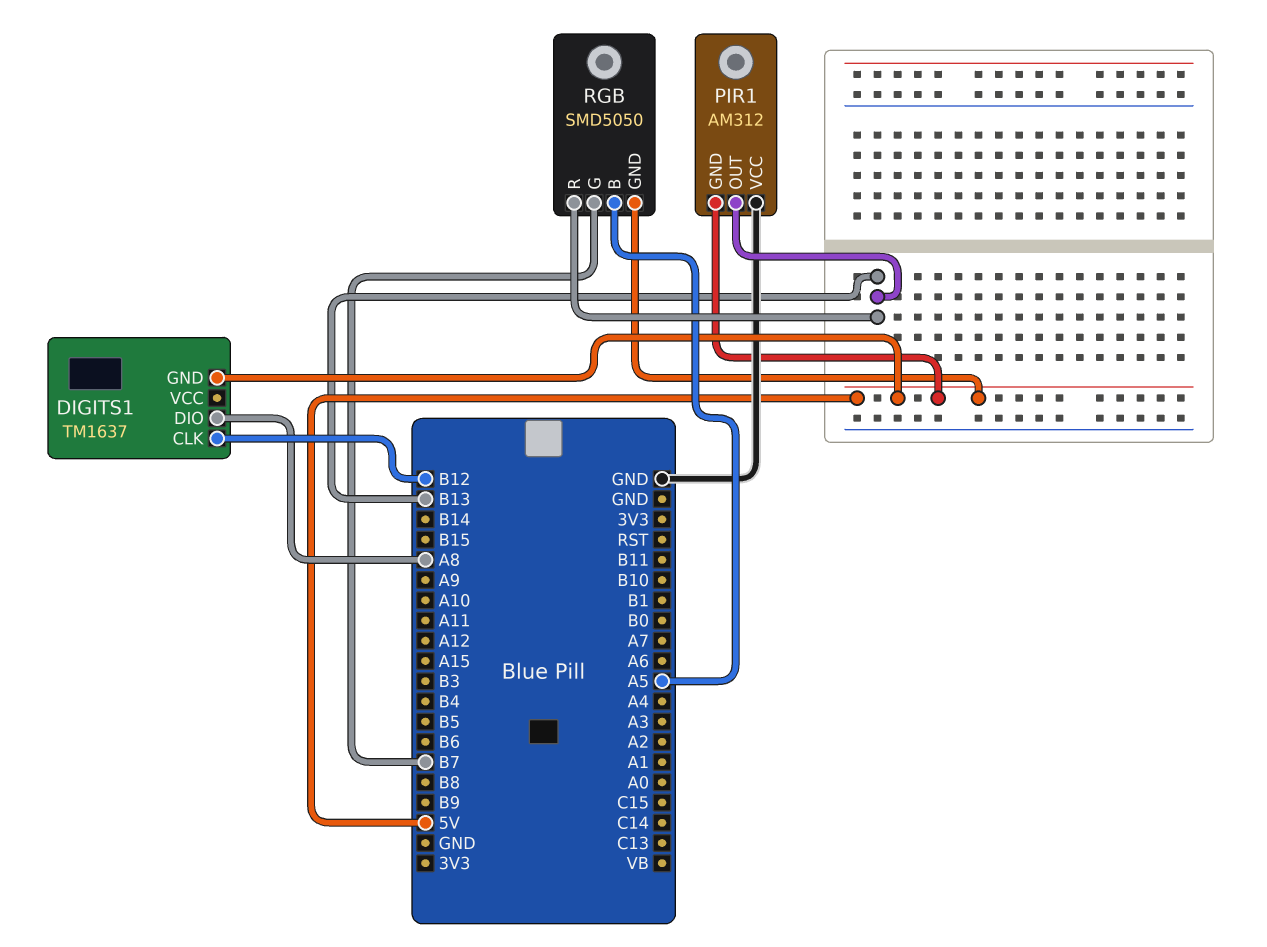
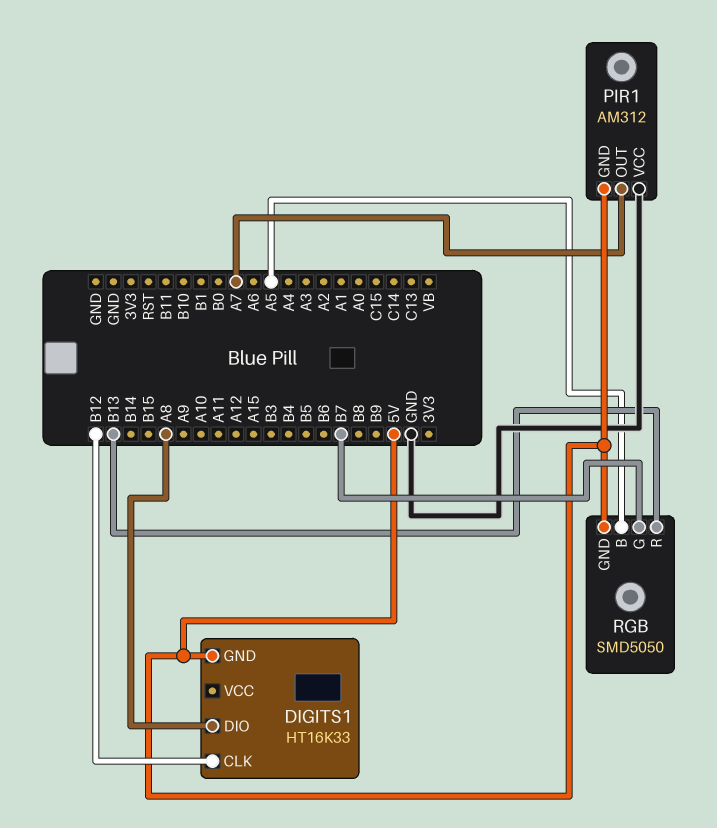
DIGITS1: TM1637 -> HT16K33
PIR1 pin OUT: B13 -> A7

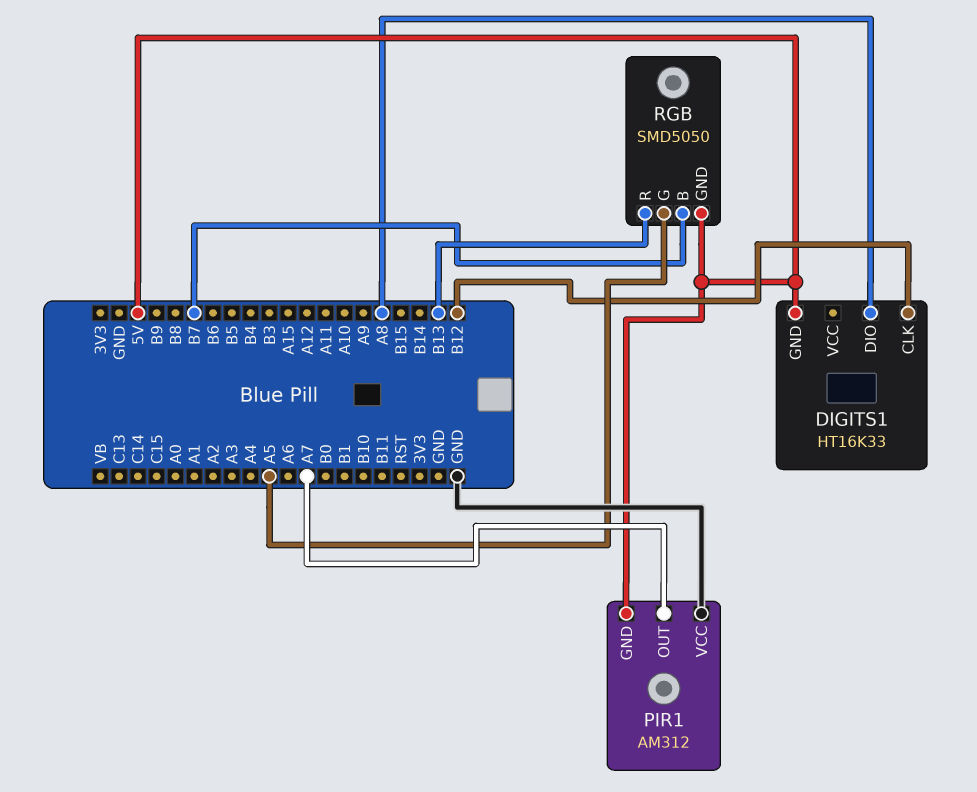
RGB pin B: A5 -> B7
RGB pin G: B7 -> A5

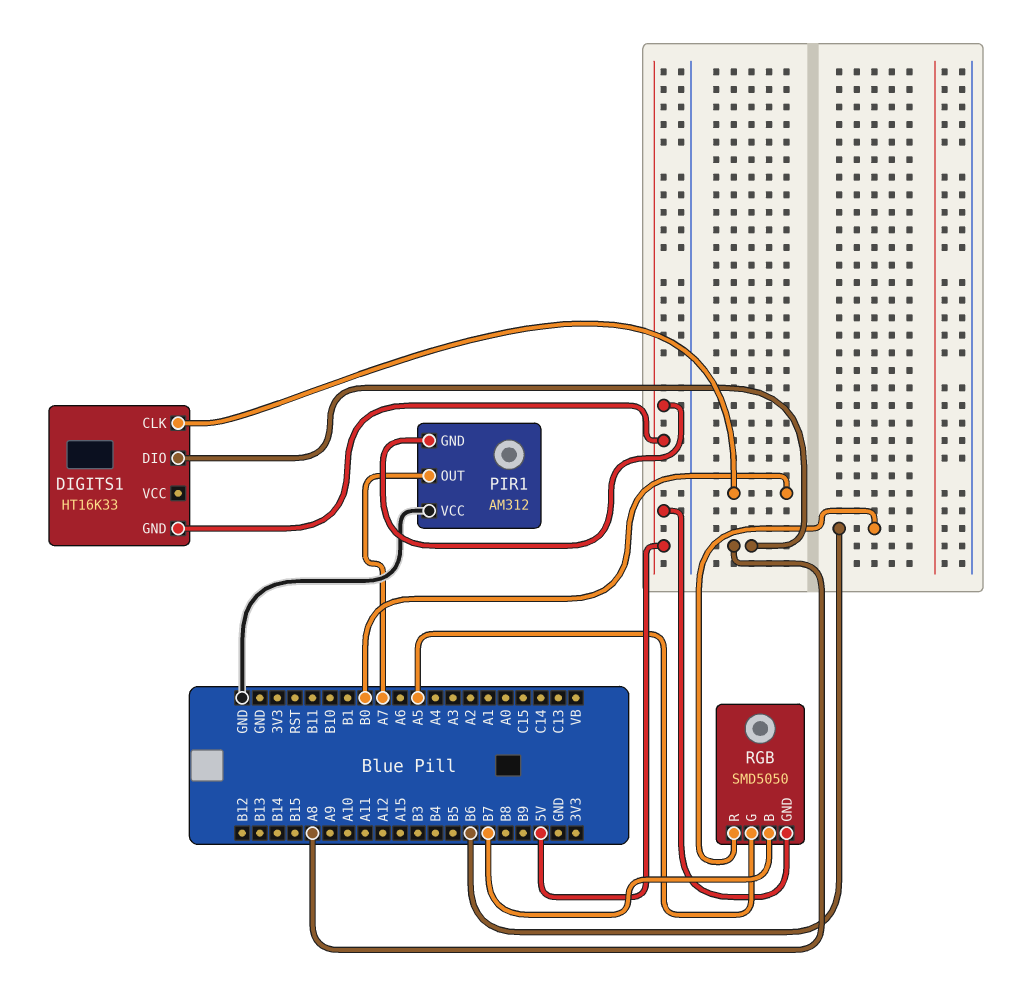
DIGITS1 pin CLK: B12 -> B0
RGB pin R: B13 -> B6

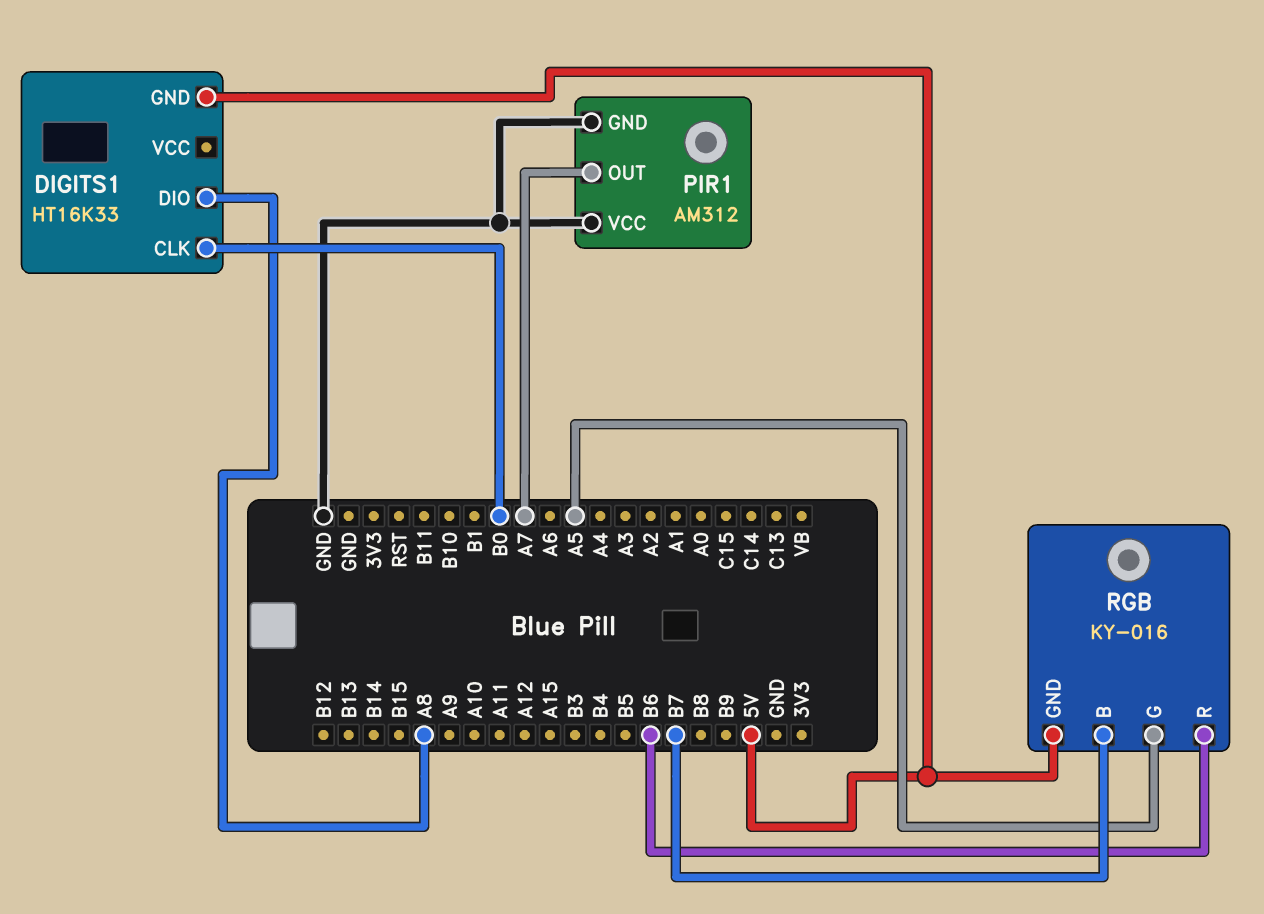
PIR1 pin GND: 5V -> GND
RGB: SMD5050 -> KY-016

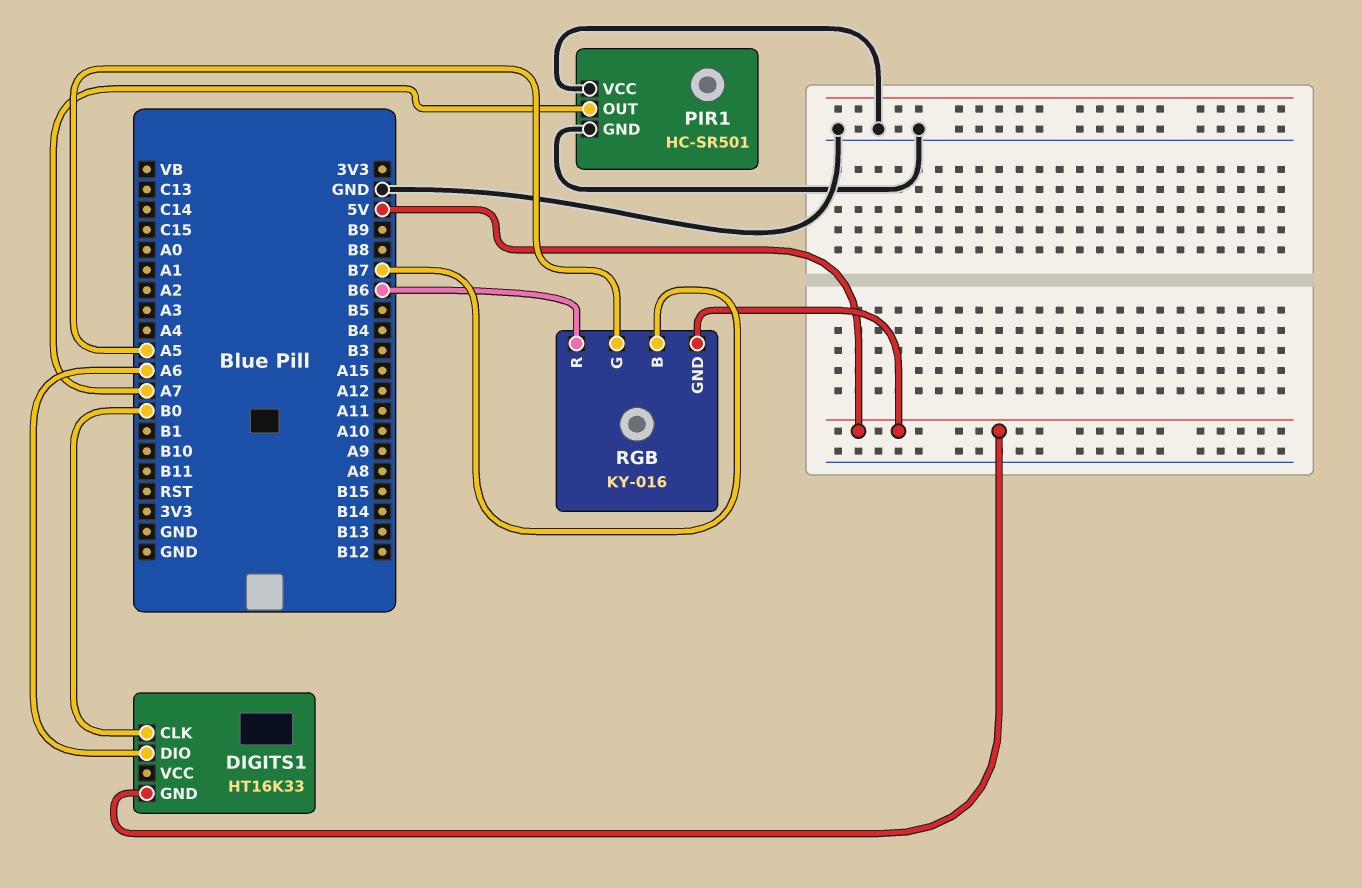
DIGITS1 pin DIO: A8 -> A6
PIR1: AM312 -> HC-SR501

